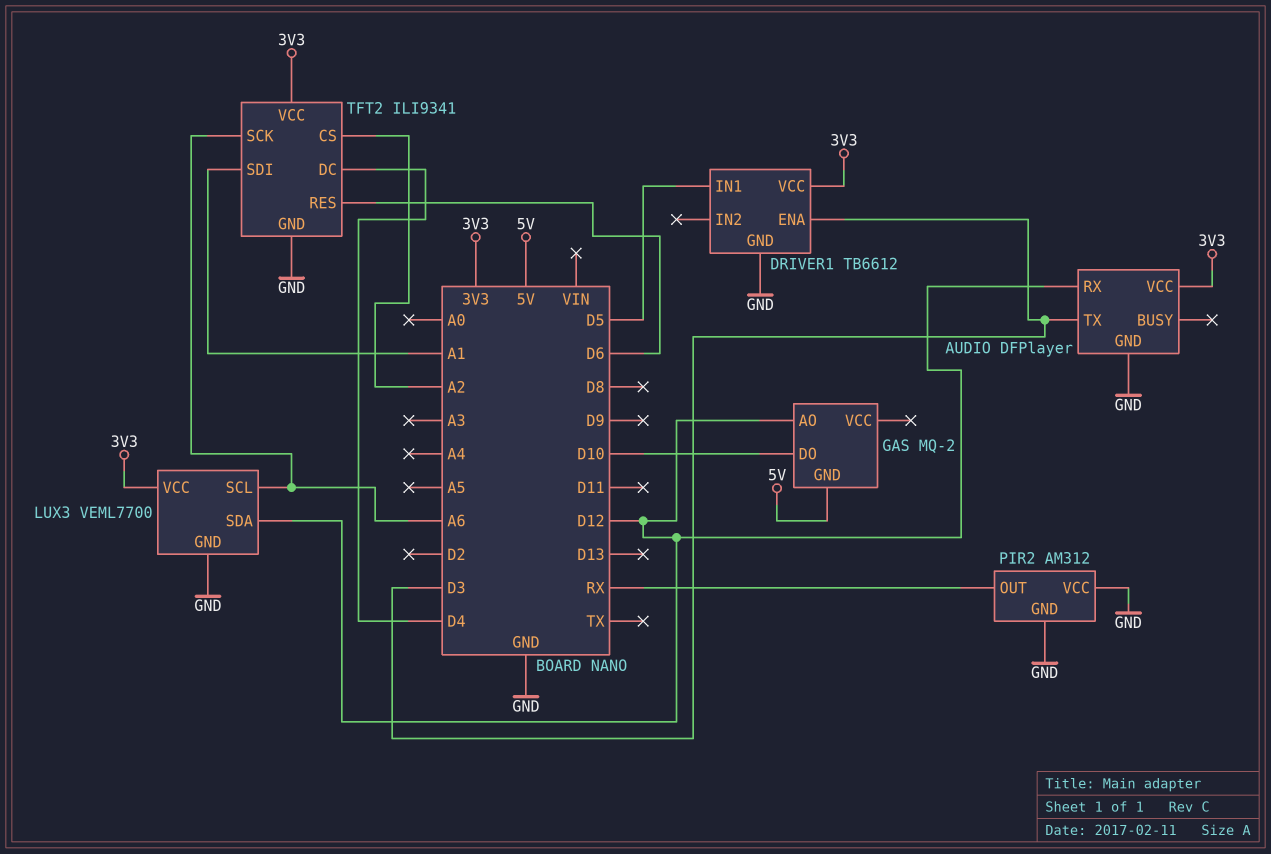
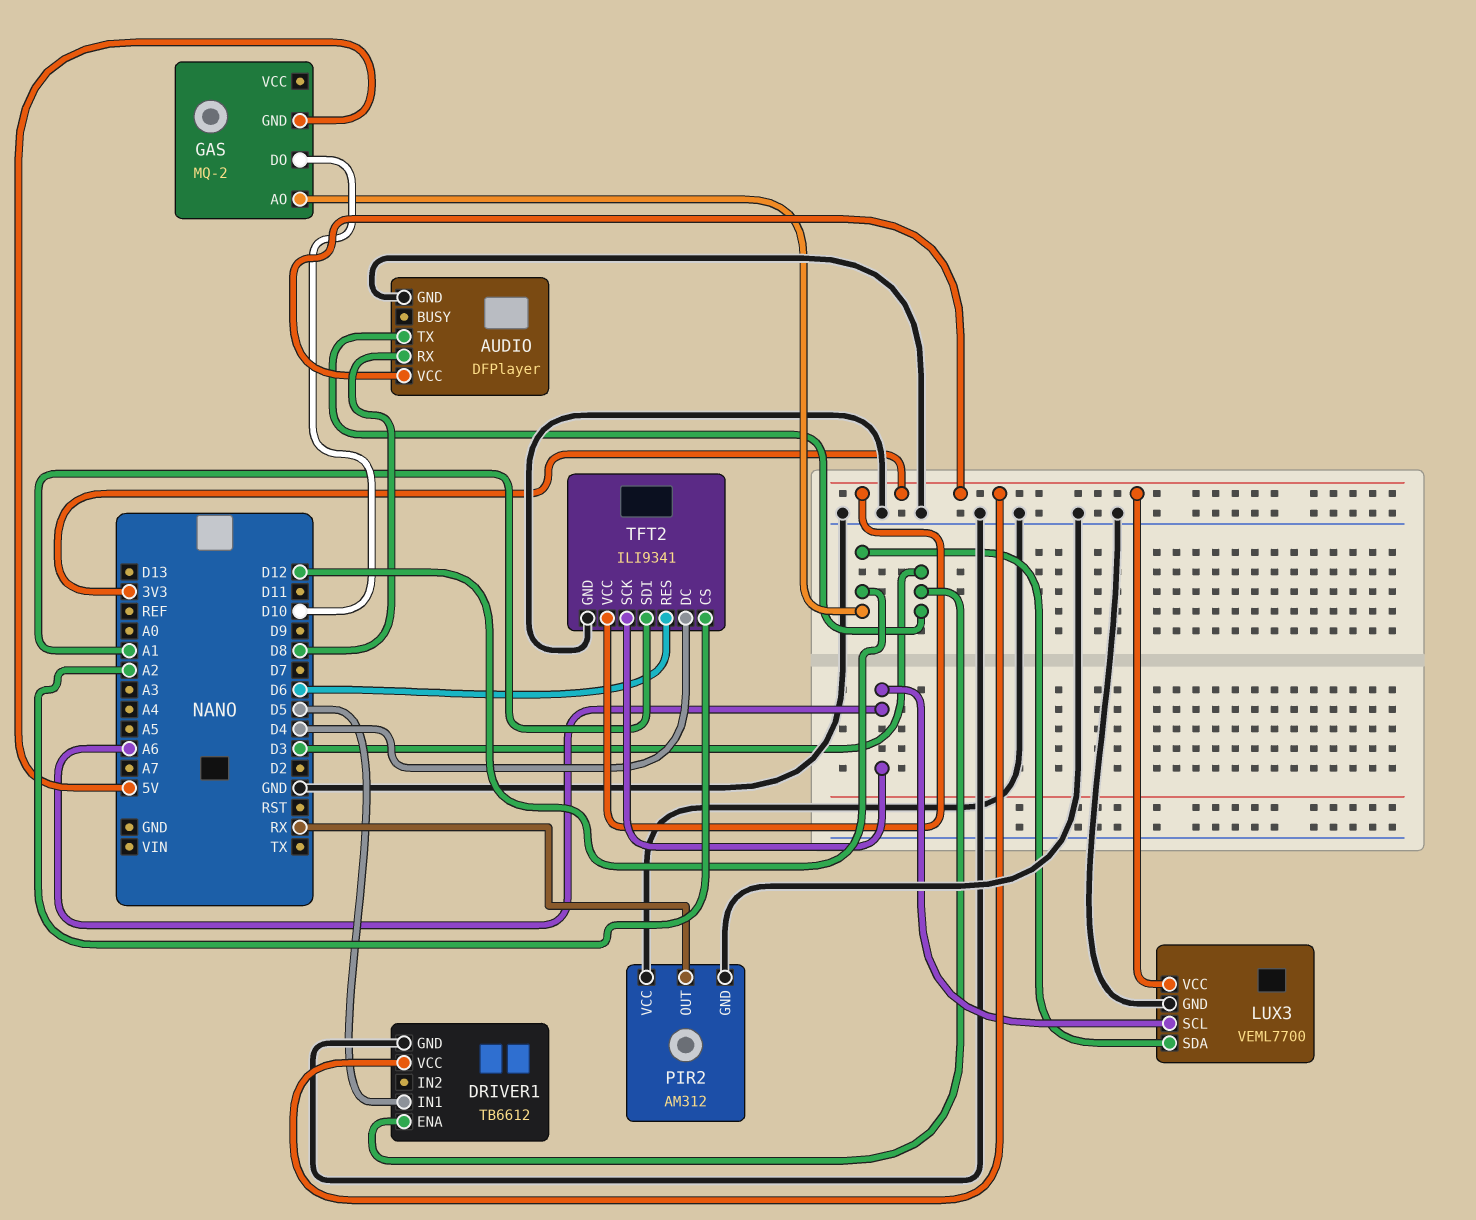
AUDIO pin RX: D12 -> D8

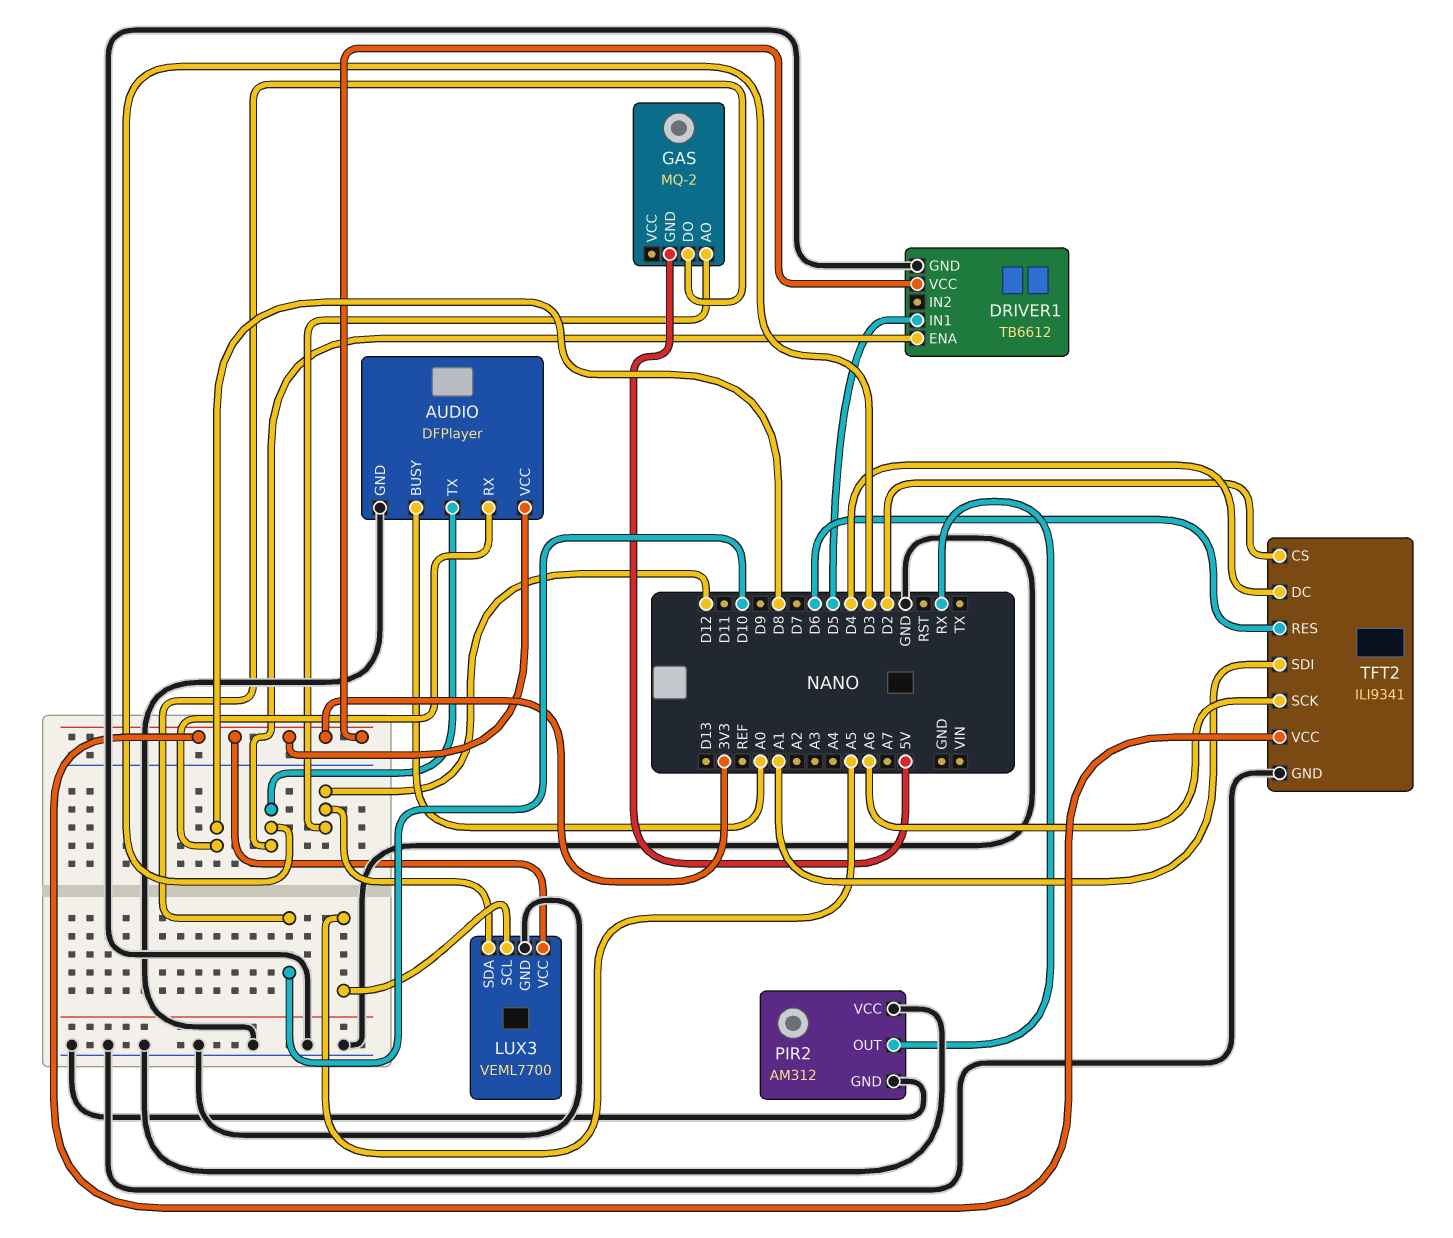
AUDIO pin BUSY: none -> A0
LUX3 pin SCL: A6 -> A5
TFT2 pin CS: A2 -> D2

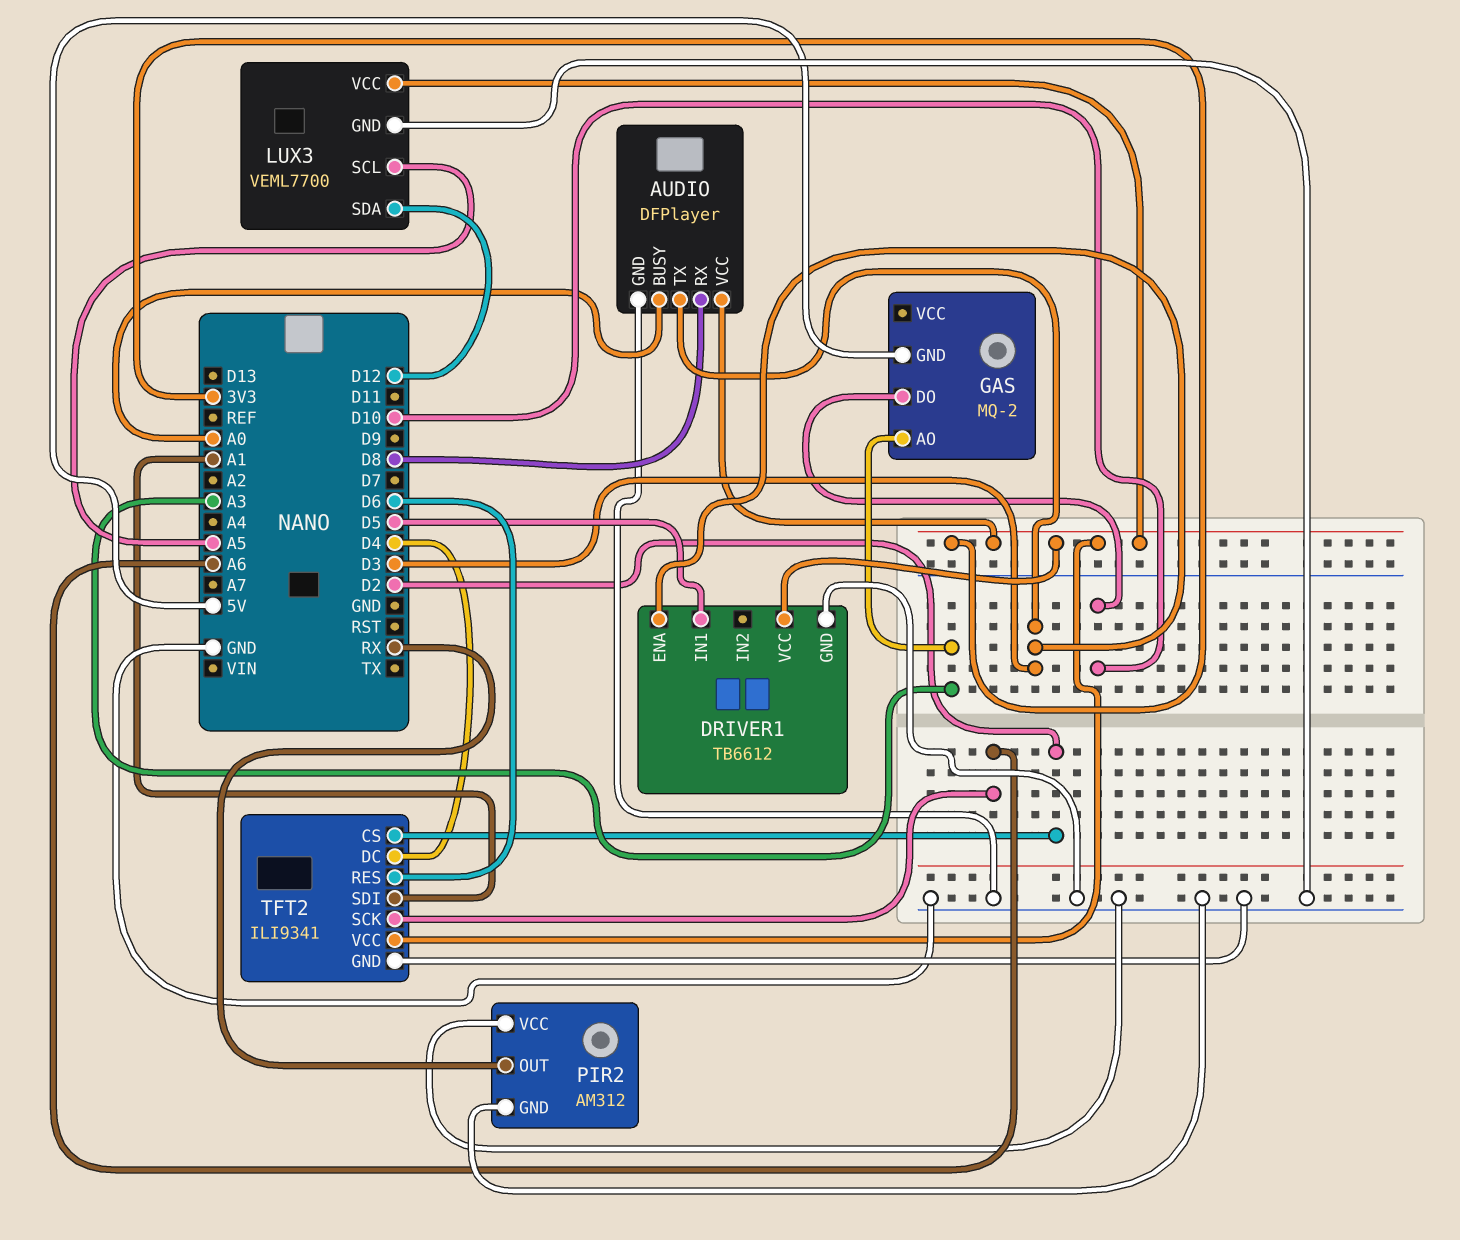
GAS pin AO: D12 -> A3

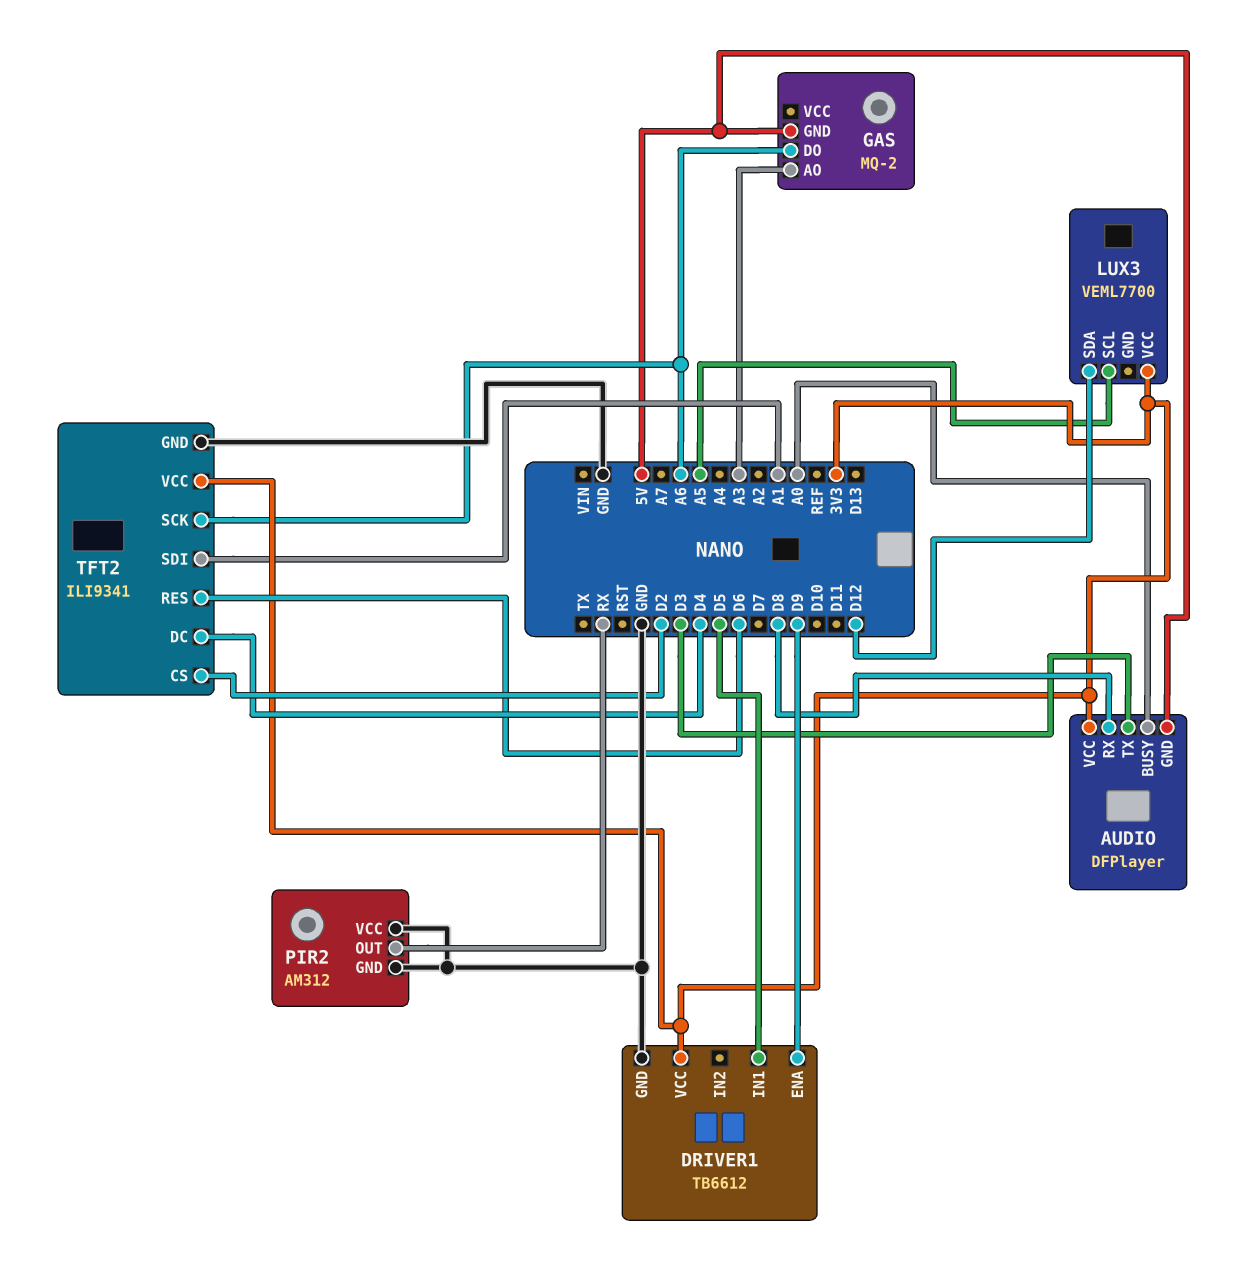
AUDIO pin GND: GND -> 5V
DRIVER1 pin ENA: D3 -> D9
GAS pin DO: D10 -> A6
LUX3 pin GND: GND -> none

